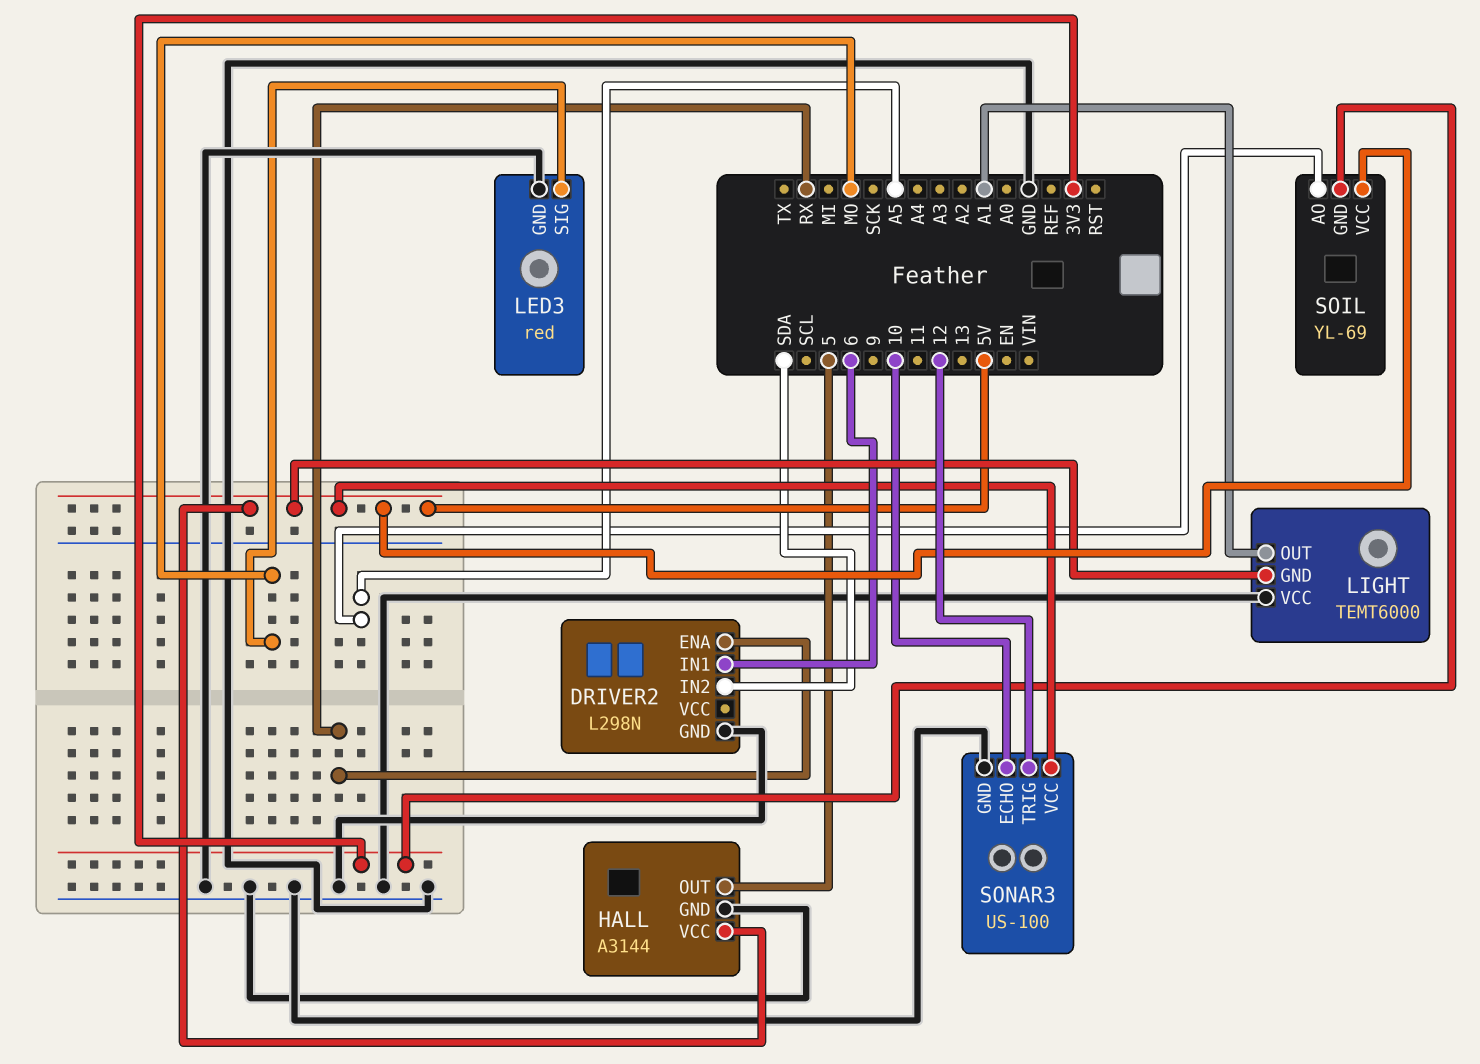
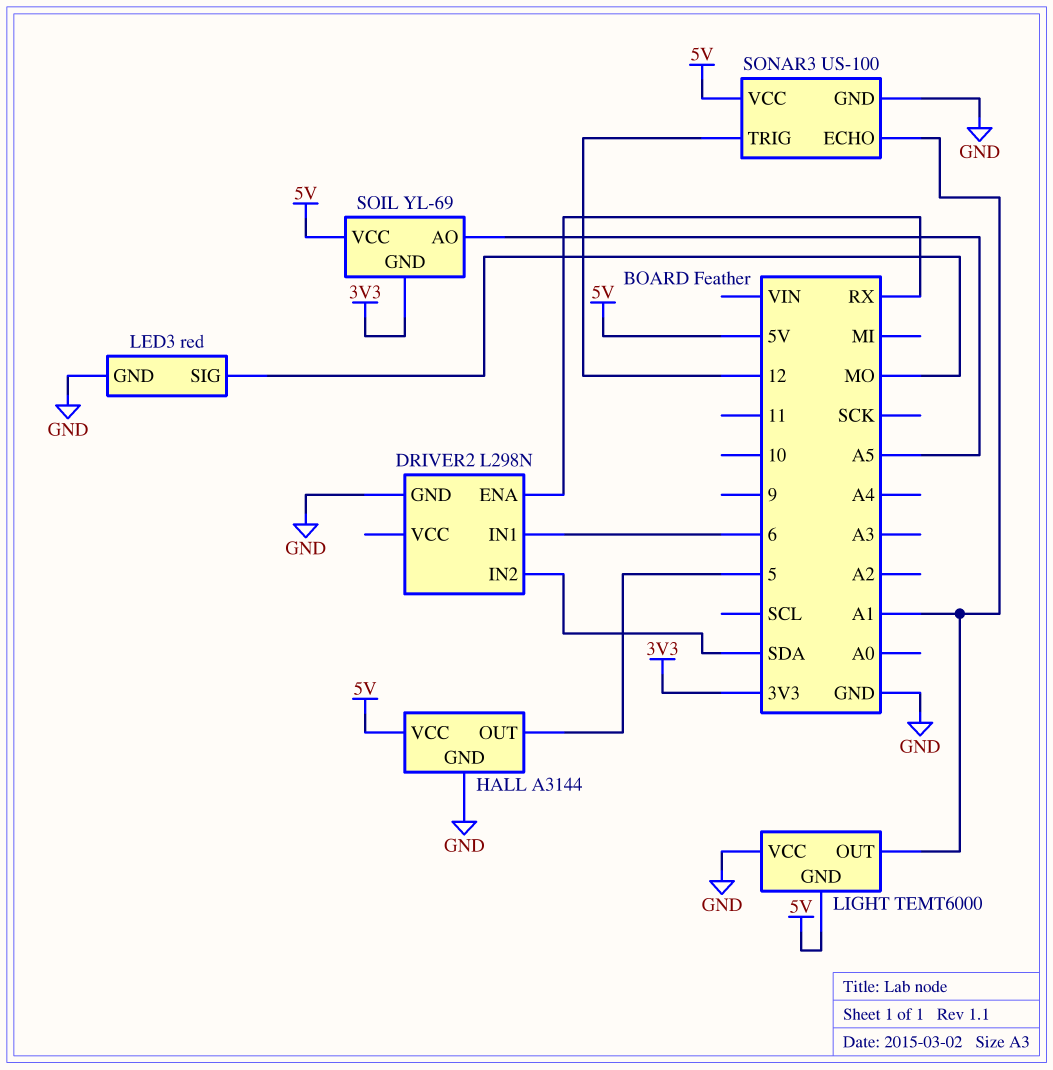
SONAR3 pin ECHO: 10 -> A1

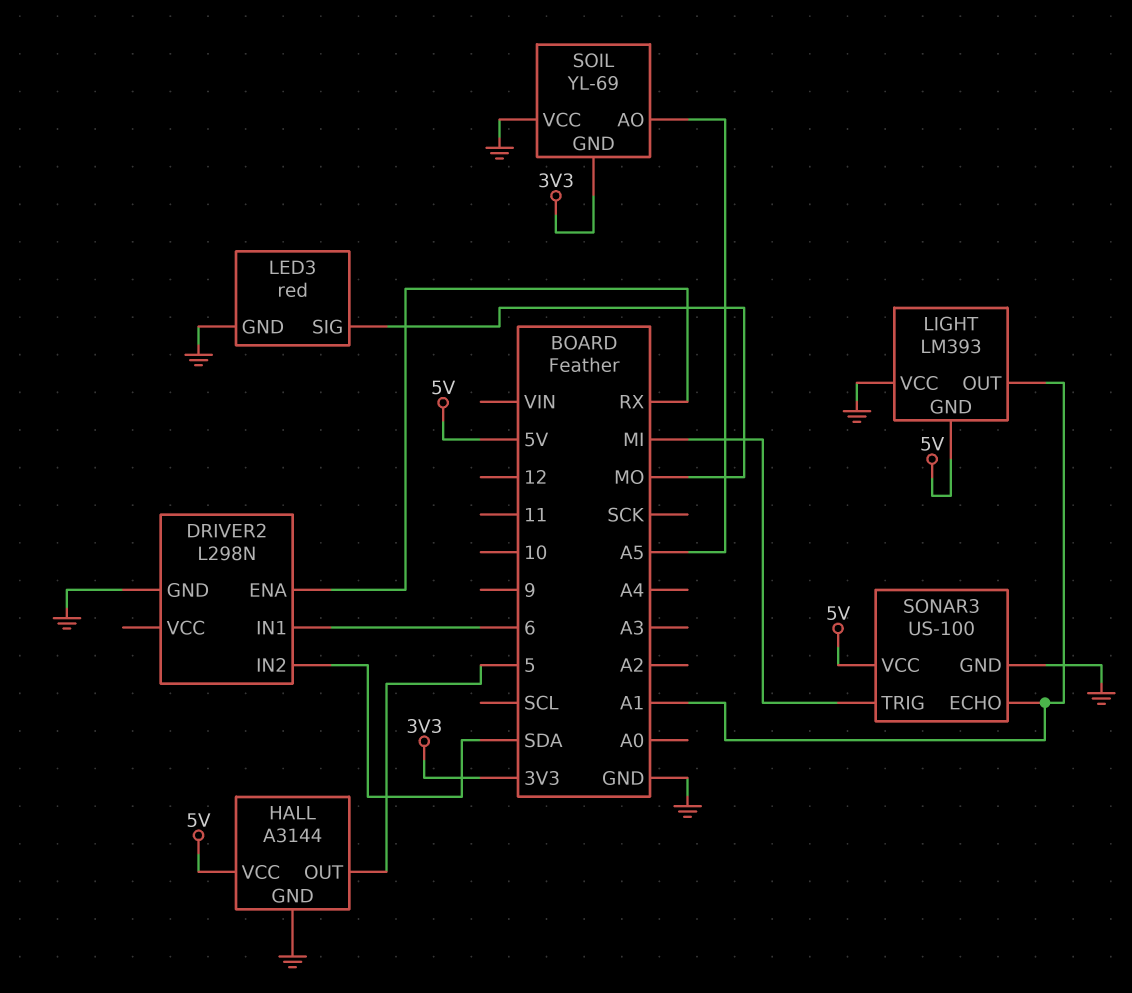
LIGHT: TEMT6000 -> LM393
SOIL pin VCC: 5V -> GND
SONAR3 pin TRIG: 12 -> MI

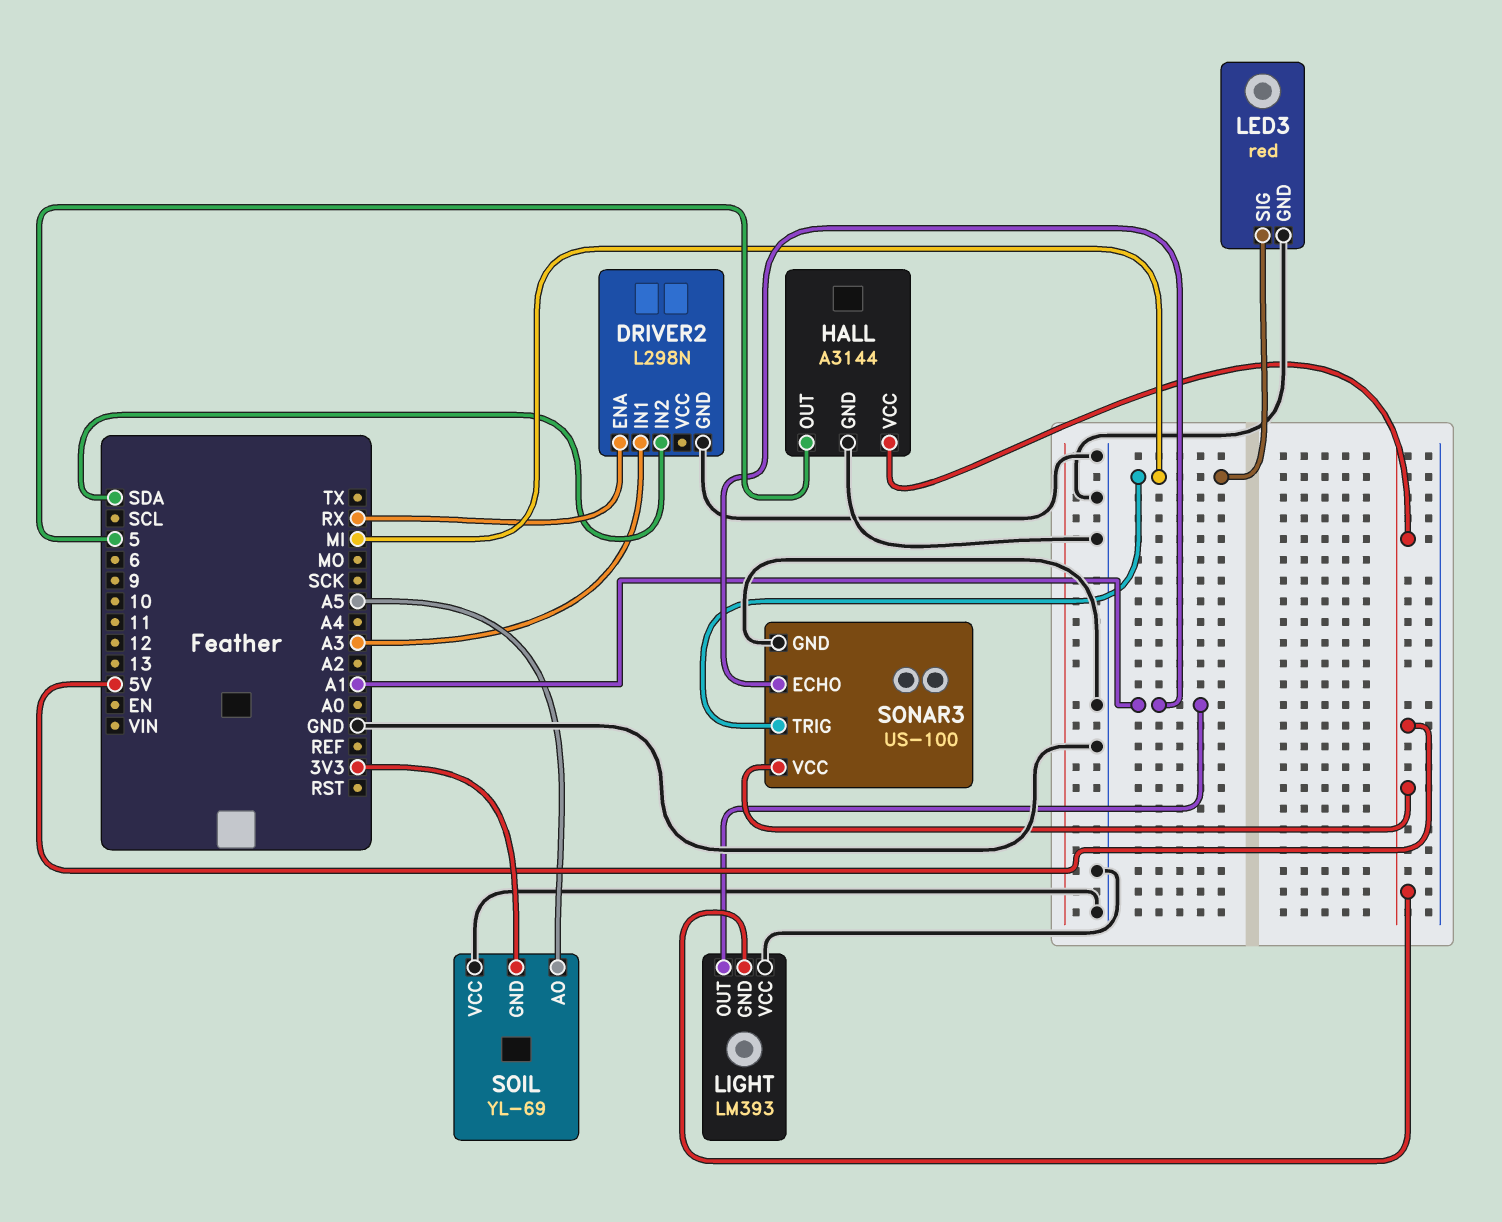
DRIVER2 pin IN1: 6 -> A3
LED3 pin SIG: MO -> MI

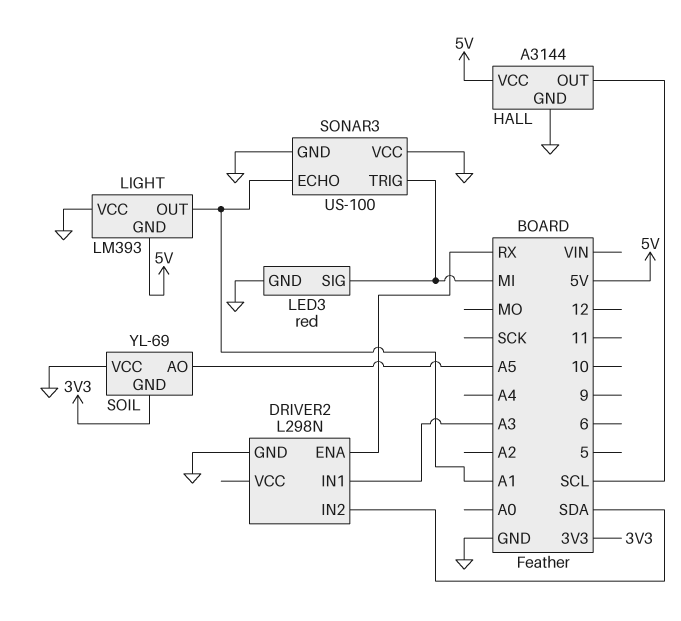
HALL pin OUT: 5 -> SCL
SONAR3 pin VCC: 5V -> GND

